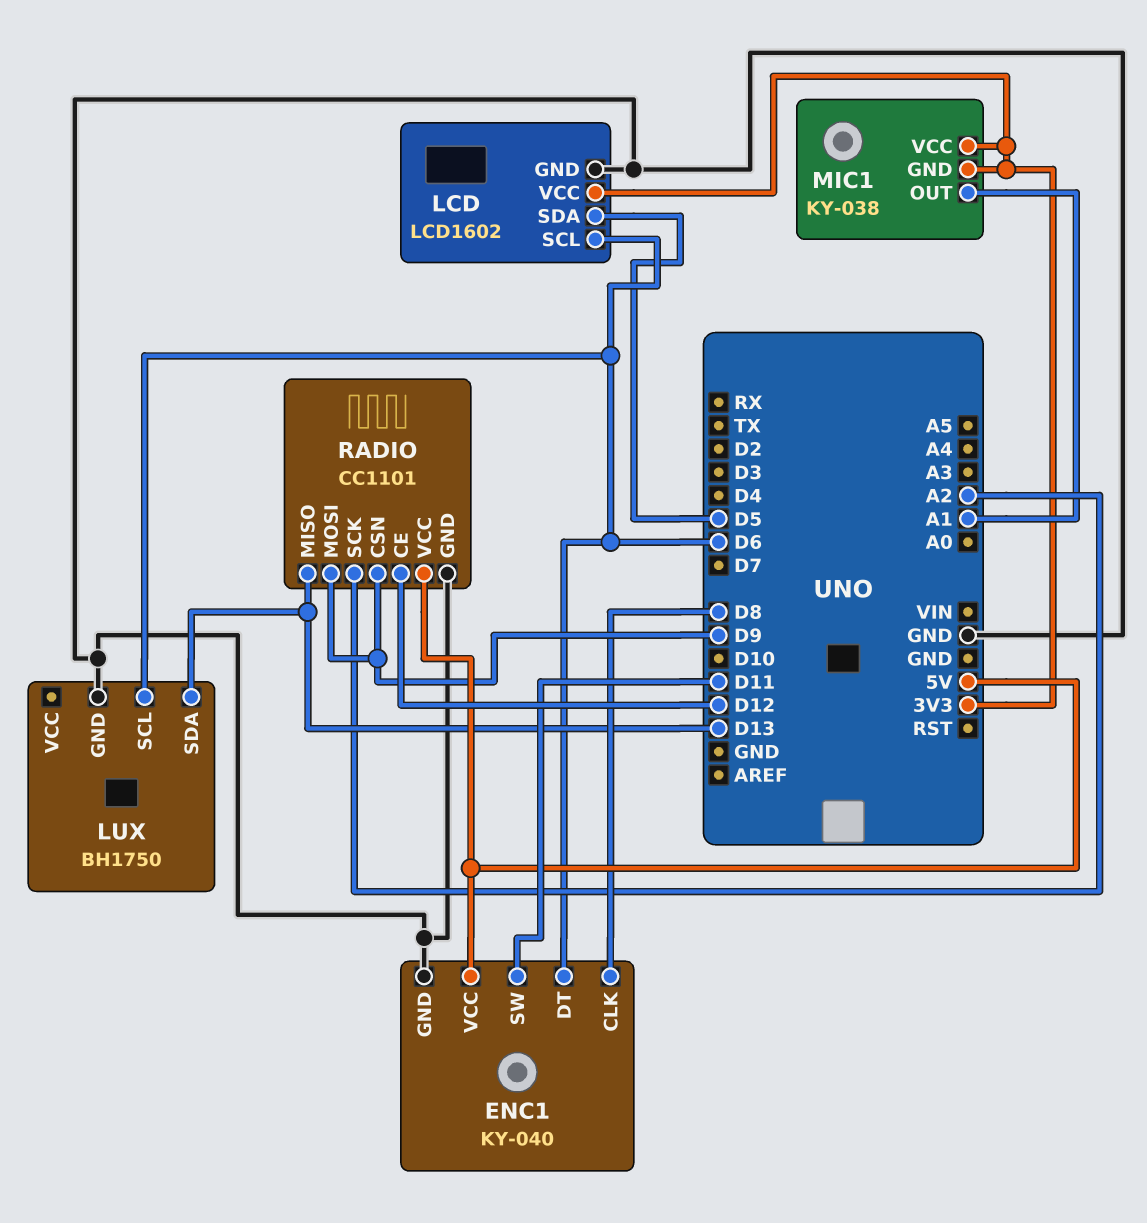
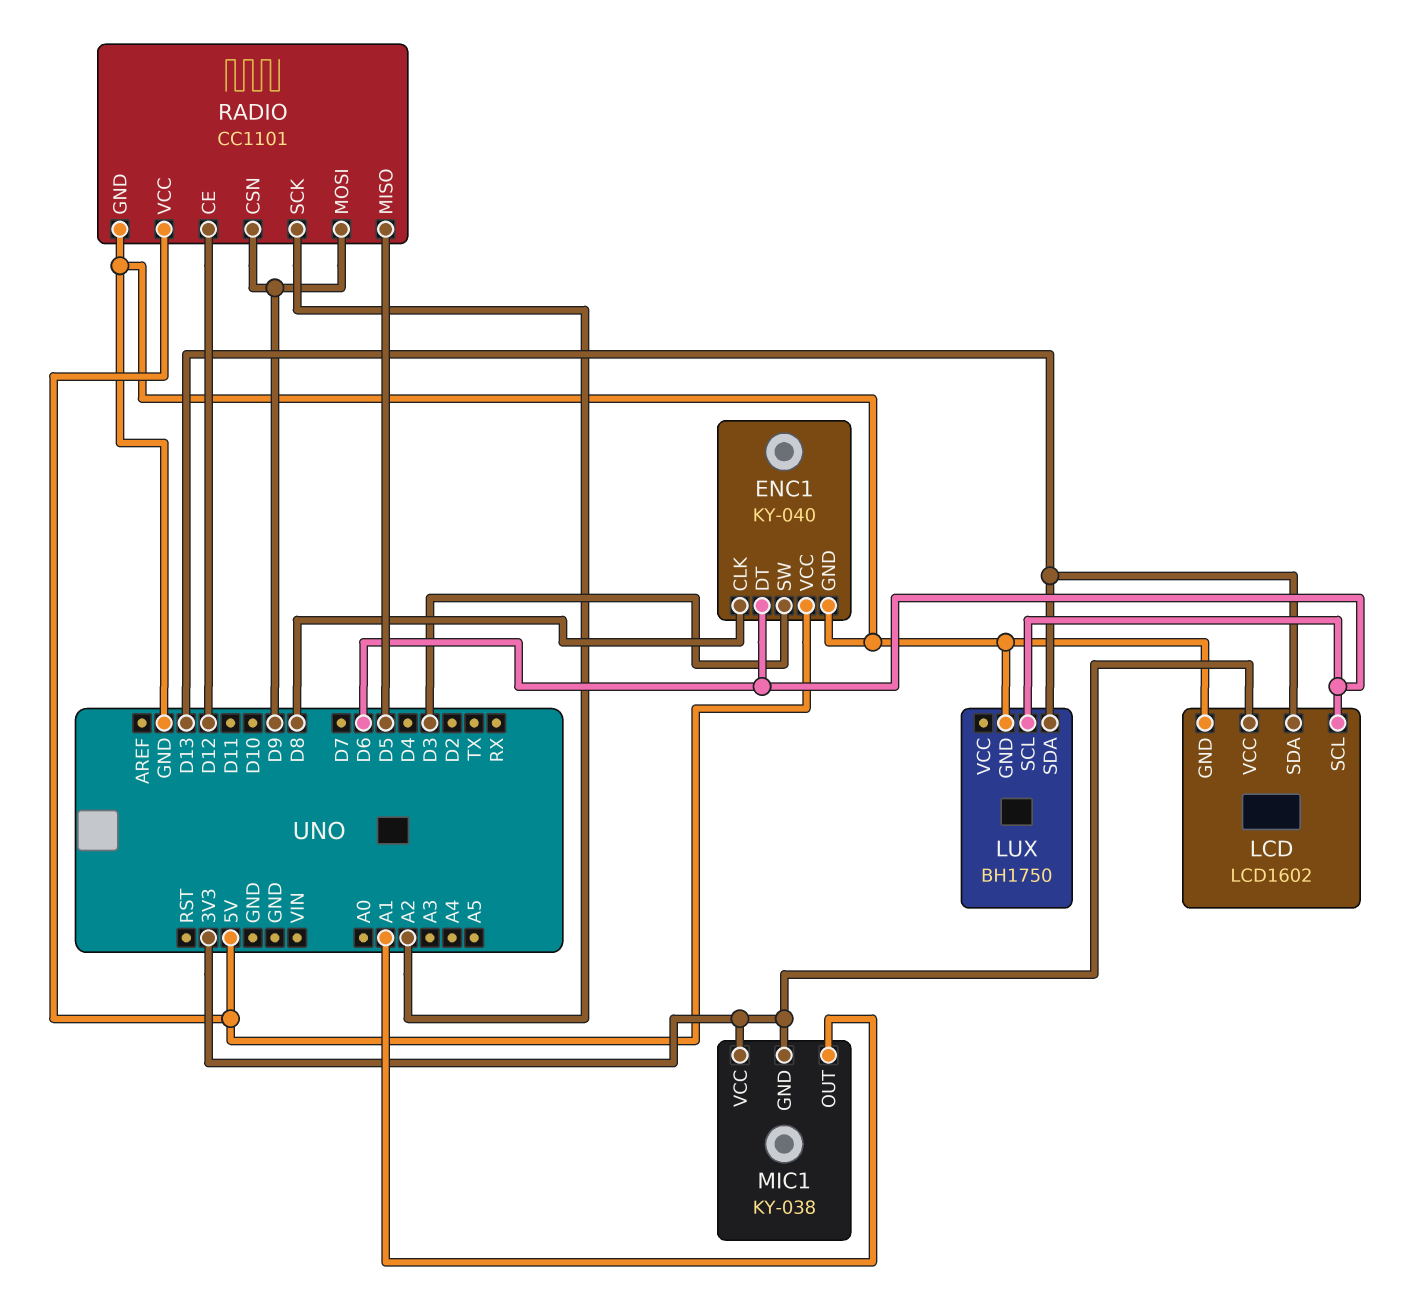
ENC1 pin SW: D11 -> D3
LCD pin SDA: D5 -> D13
RADIO pin MISO: D13 -> D5

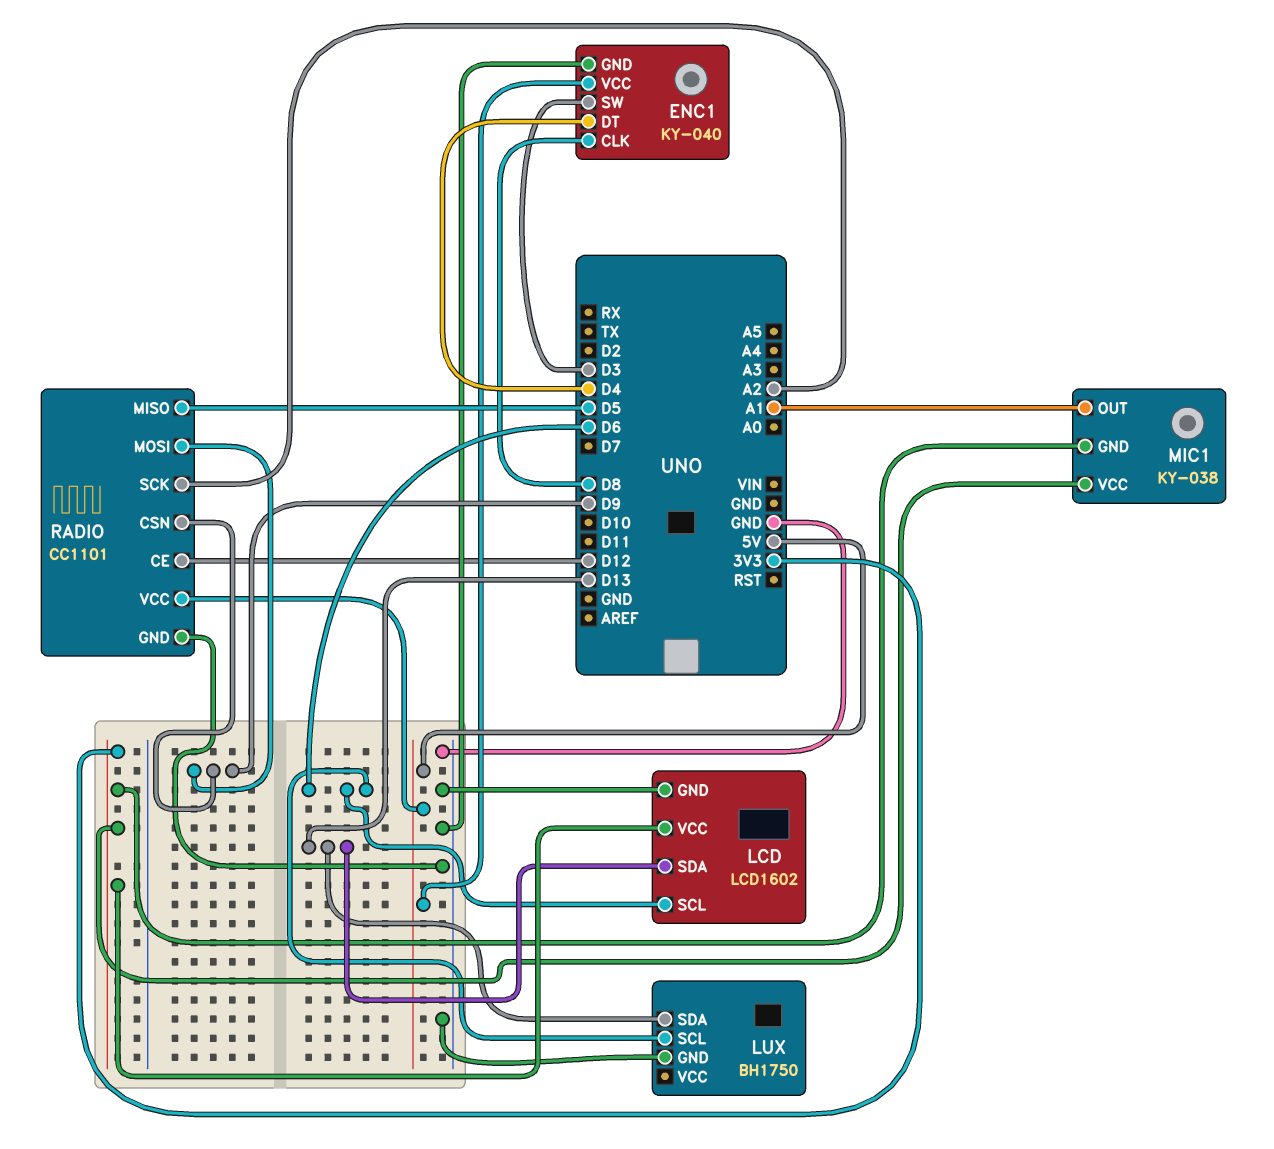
ENC1 pin DT: D6 -> D4

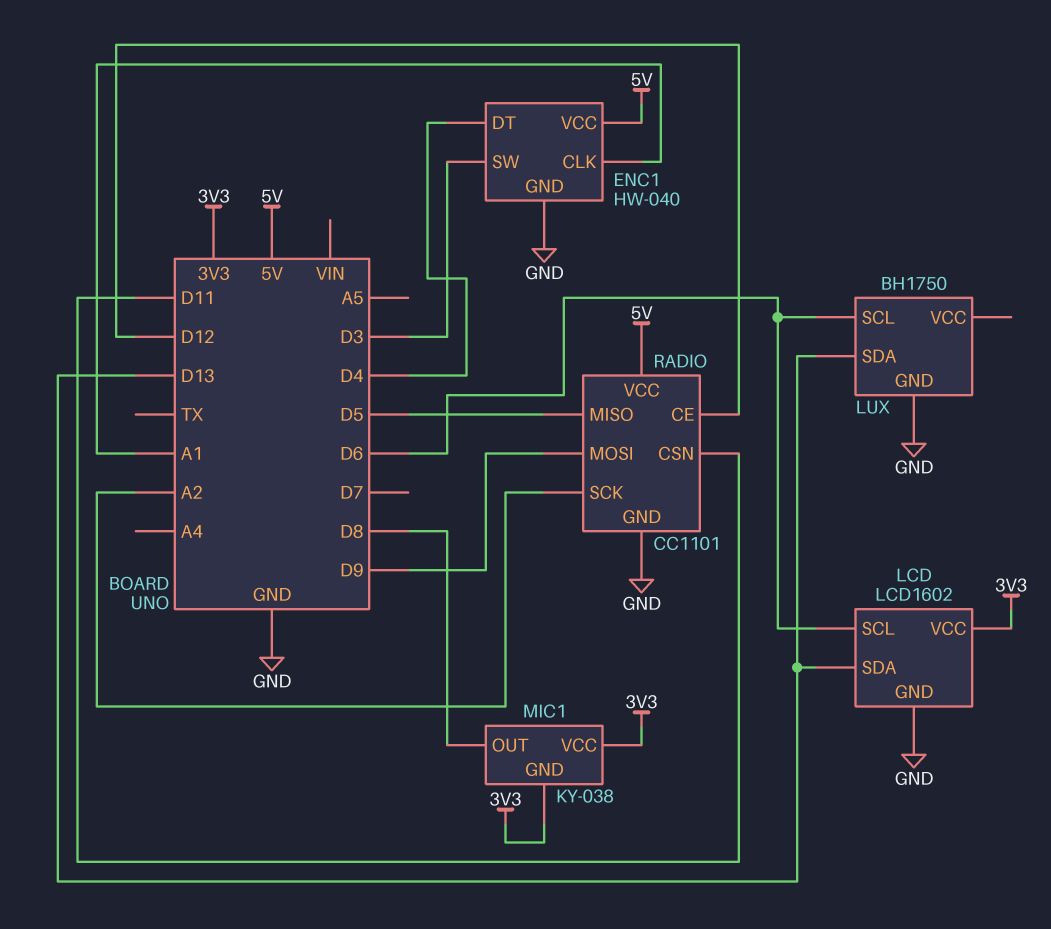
ENC1: KY-040 -> HW-040
ENC1 pin CLK: D8 -> A1
MIC1 pin OUT: A1 -> D8
RADIO pin CSN: D9 -> D11

